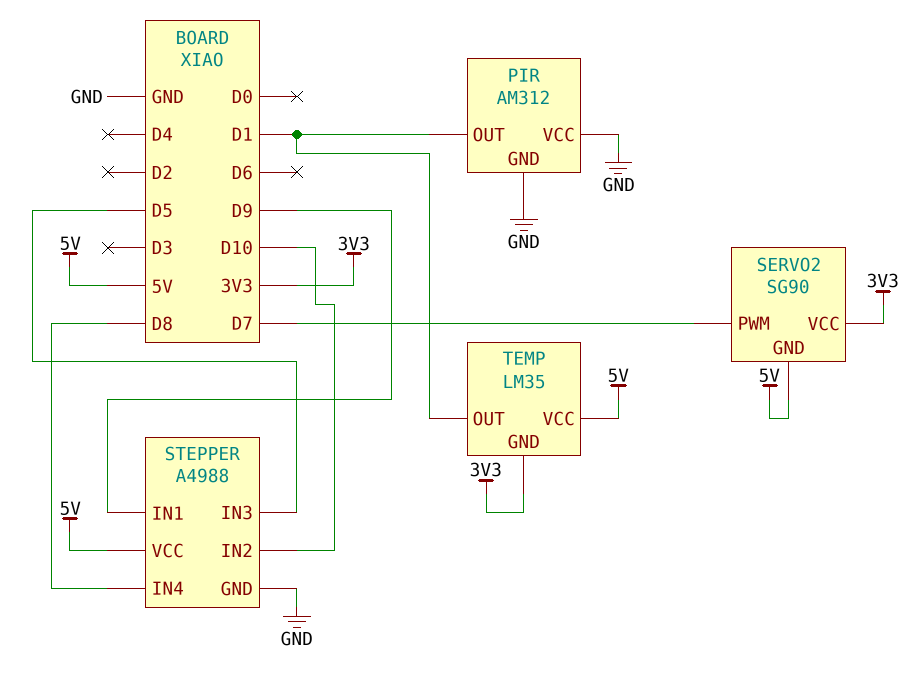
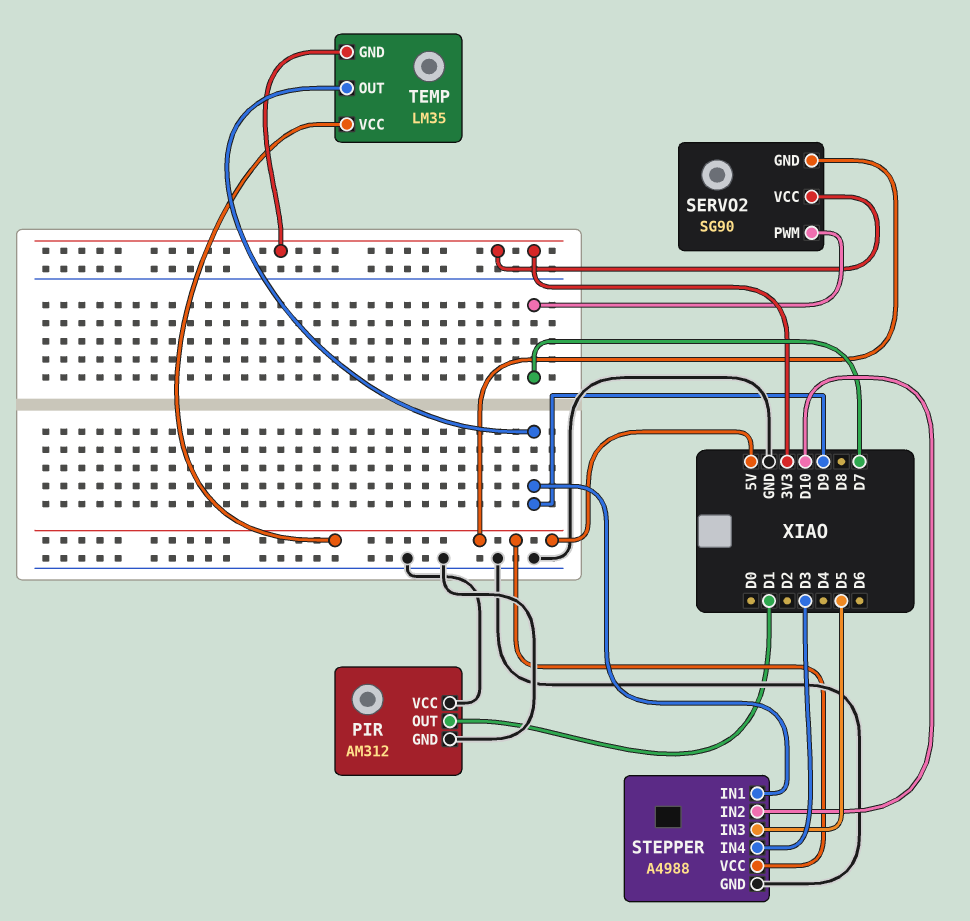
STEPPER pin IN4: D8 -> D3
TEMP pin OUT: D1 -> D9

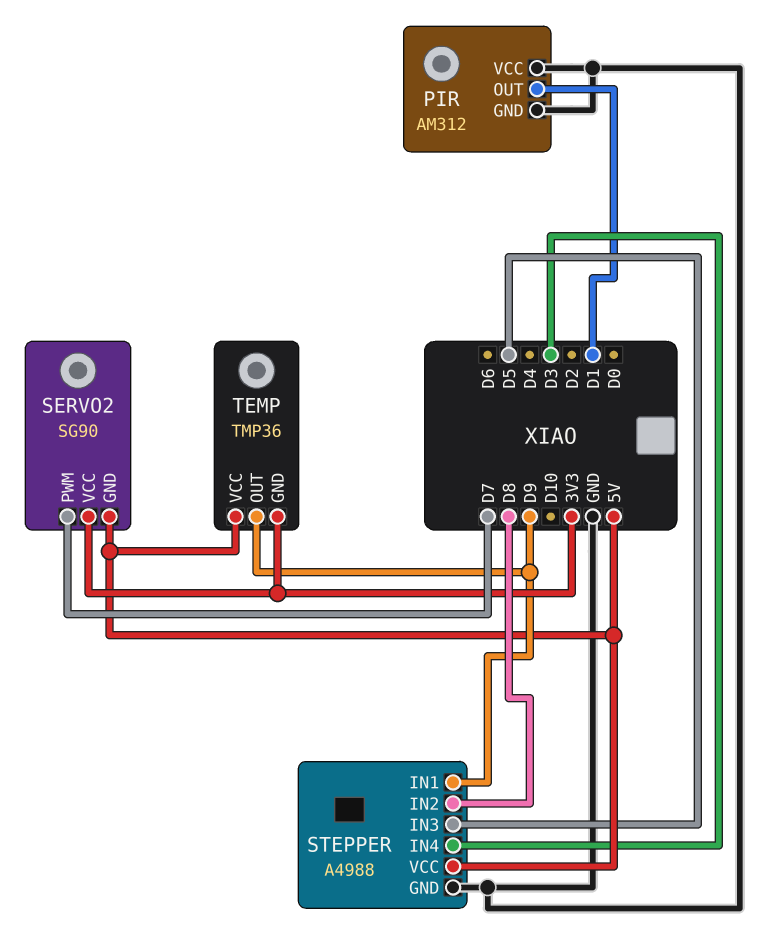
STEPPER pin IN2: D10 -> D8
TEMP: LM35 -> TMP36

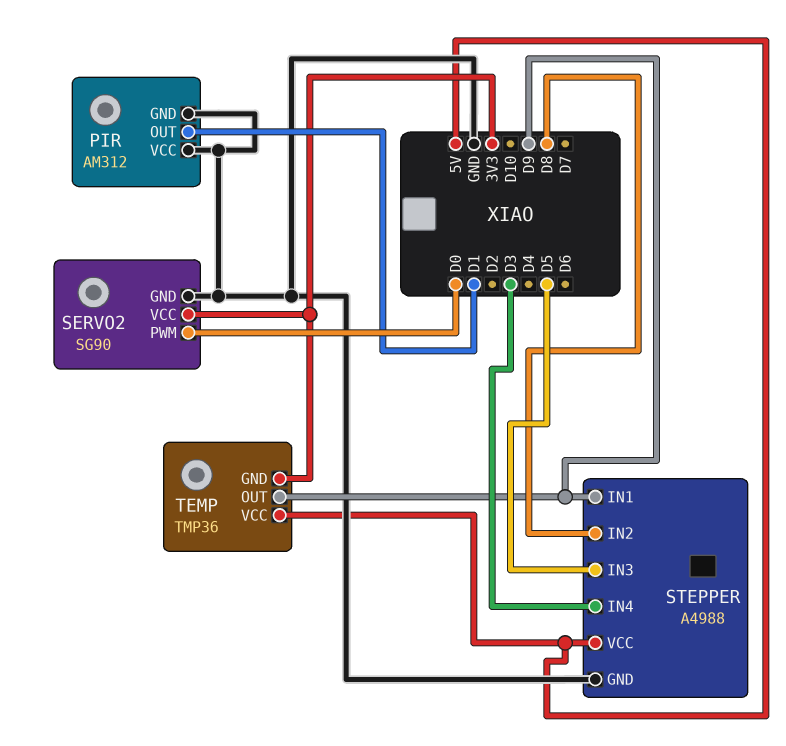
SERVO2 pin GND: 5V -> GND
SERVO2 pin PWM: D7 -> D0

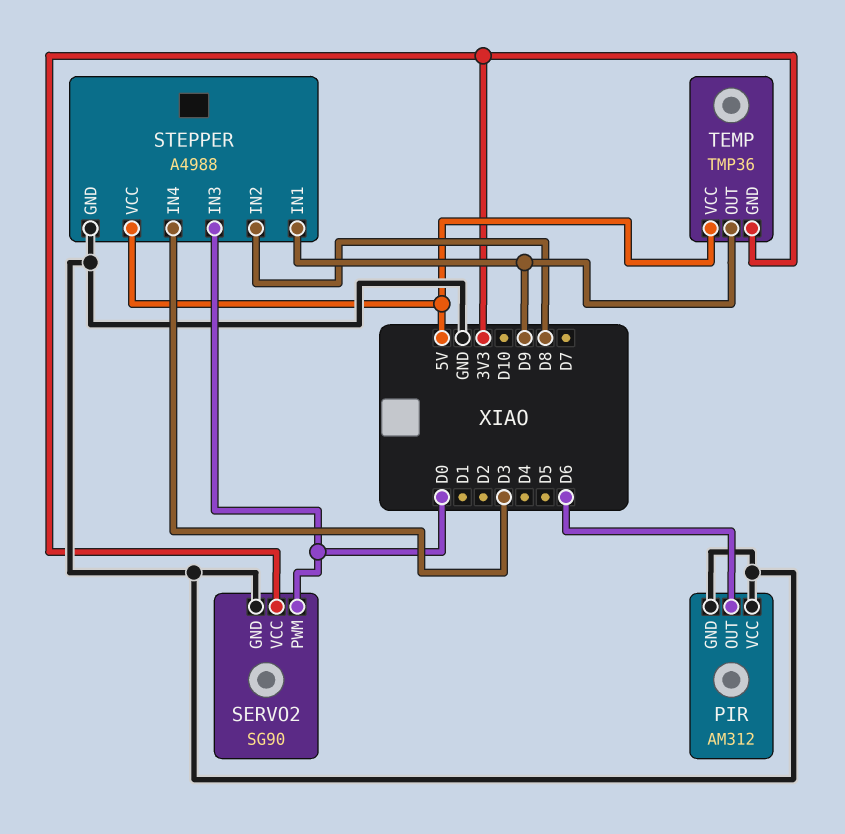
PIR pin OUT: D1 -> D6
STEPPER pin IN3: D5 -> D0

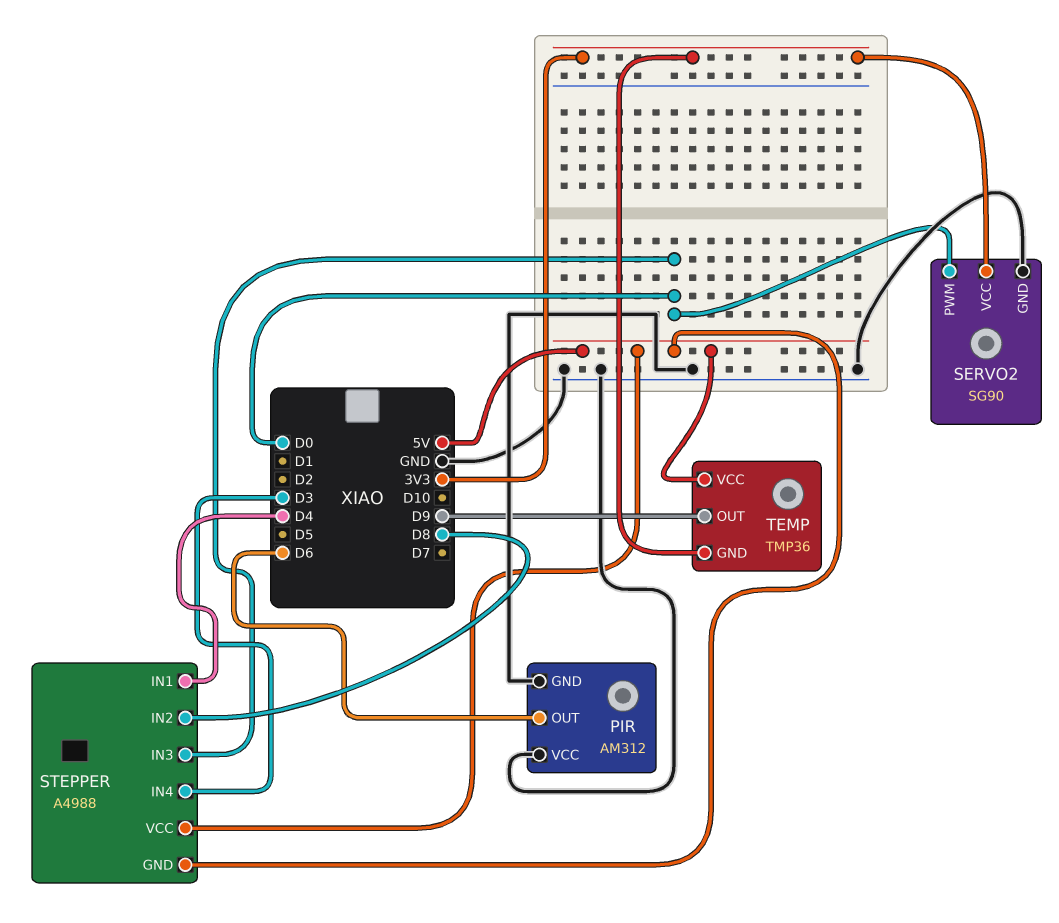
STEPPER pin GND: GND -> 5V
STEPPER pin IN1: D9 -> D4

